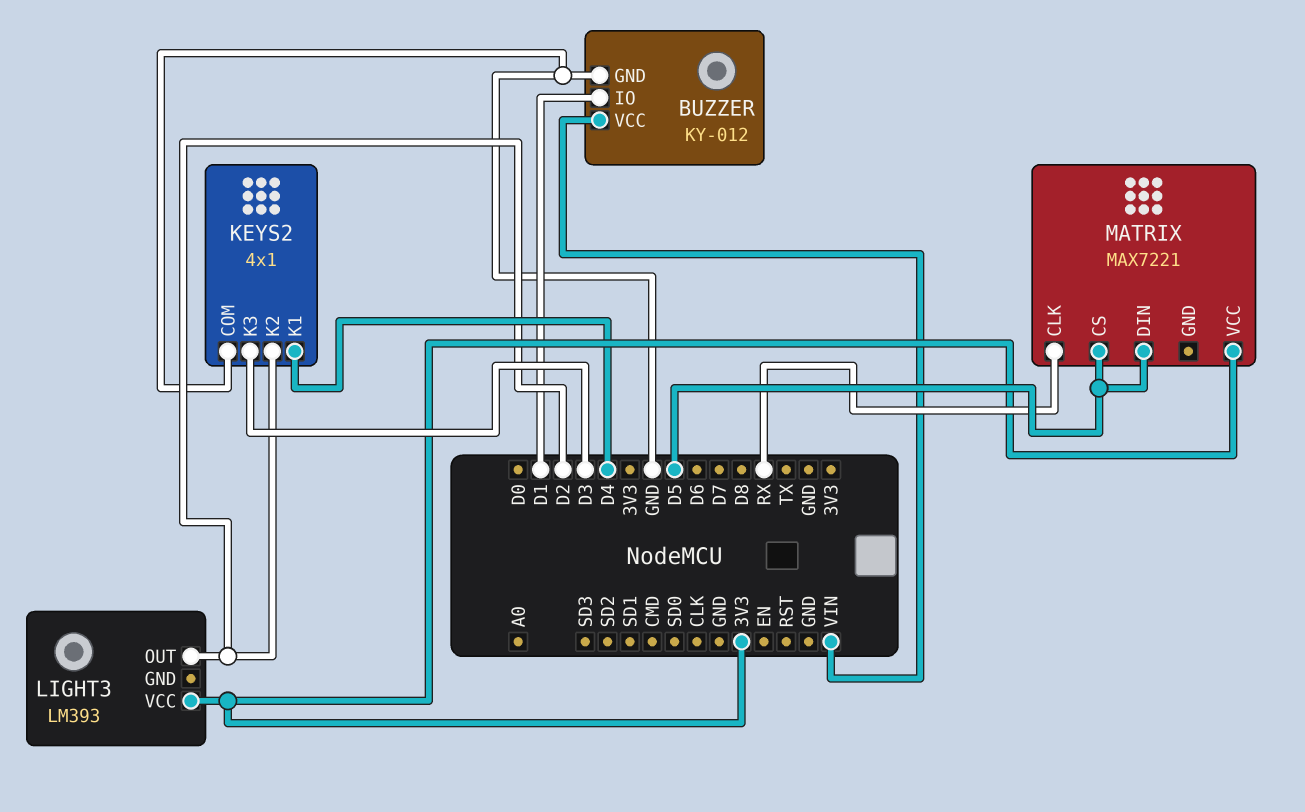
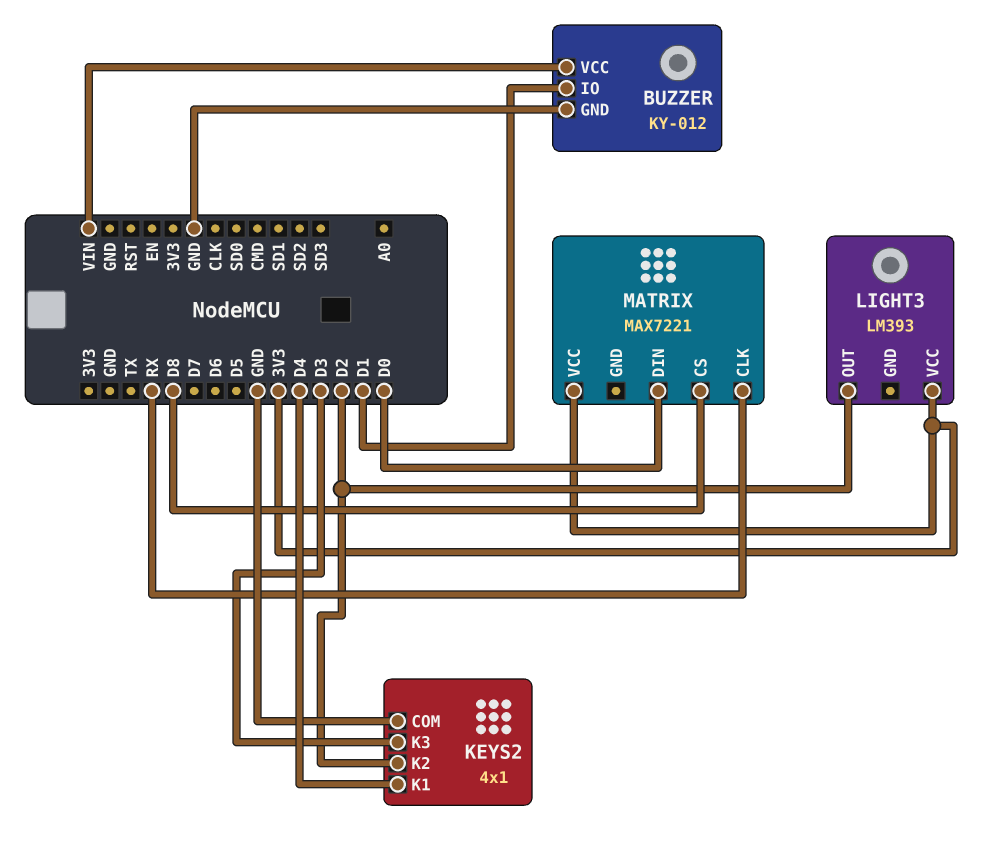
MATRIX pin CS: D5 -> D8
MATRIX pin DIN: D5 -> D0

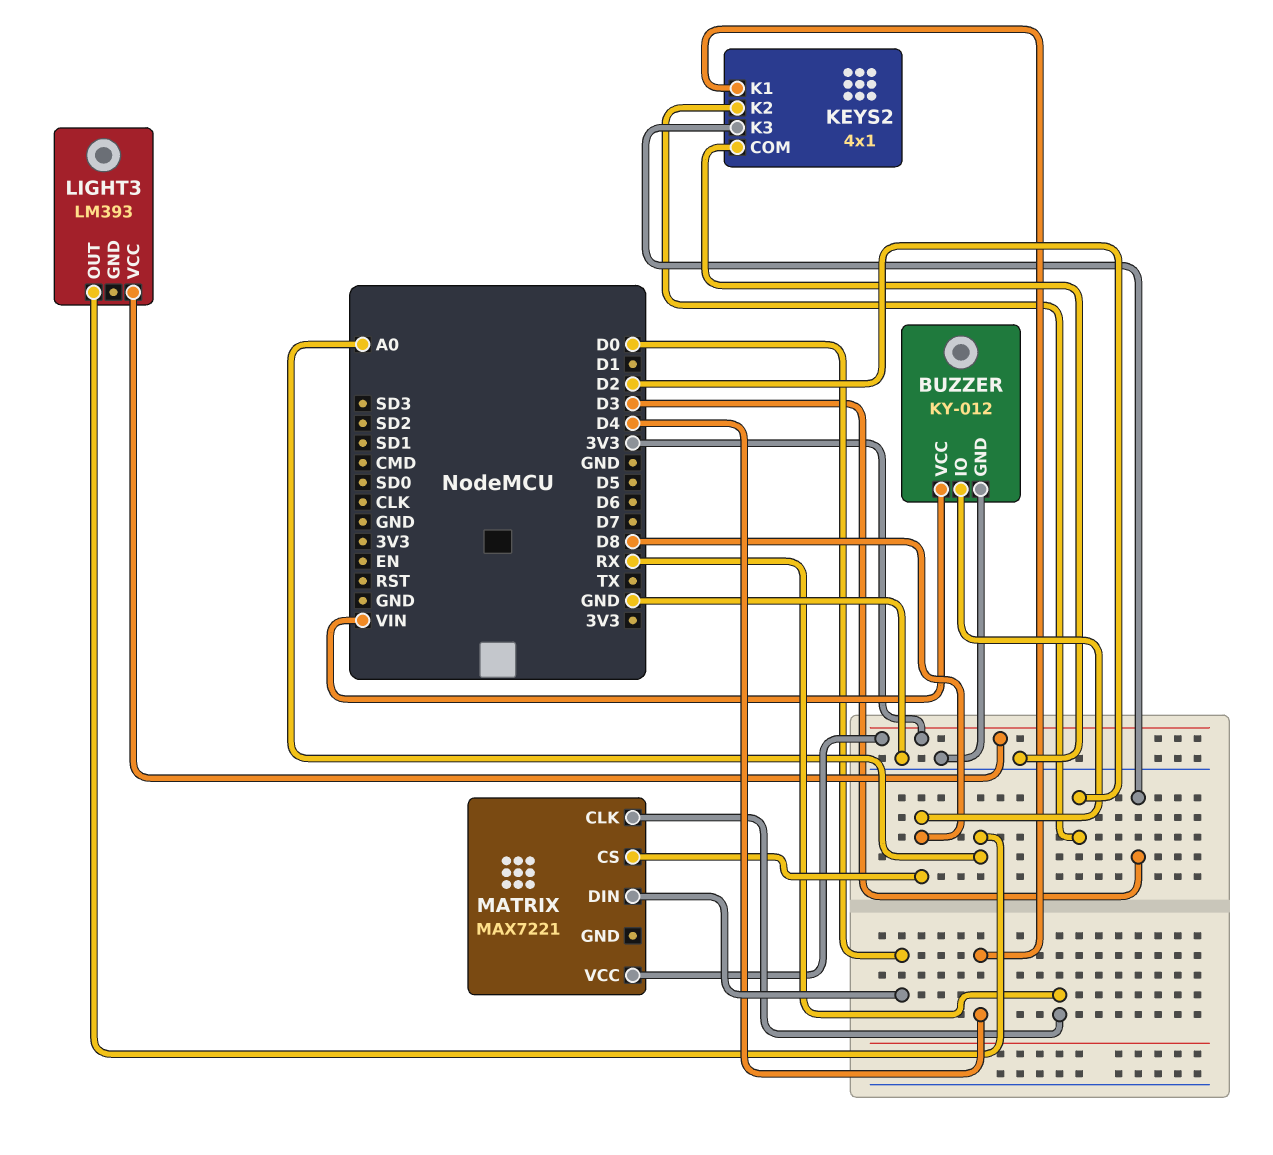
BUZZER pin IO: D1 -> D8
LIGHT3 pin OUT: D2 -> A0

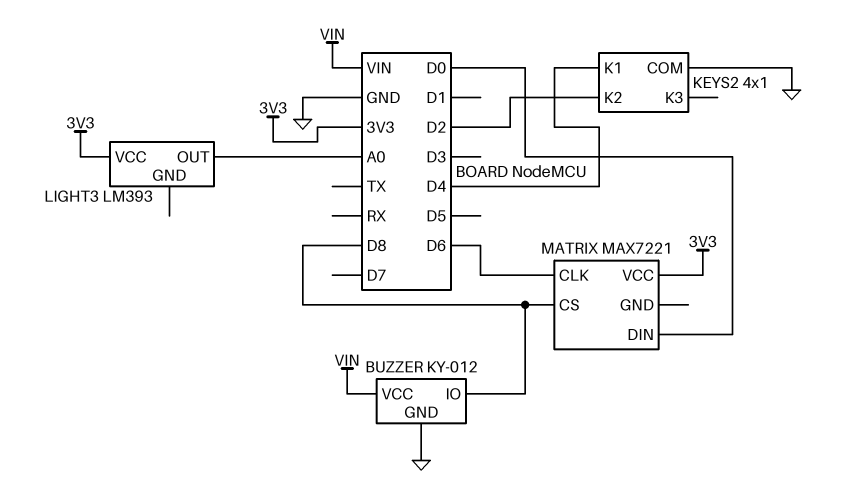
KEYS2 pin K3: D3 -> none
MATRIX pin CLK: RX -> D6

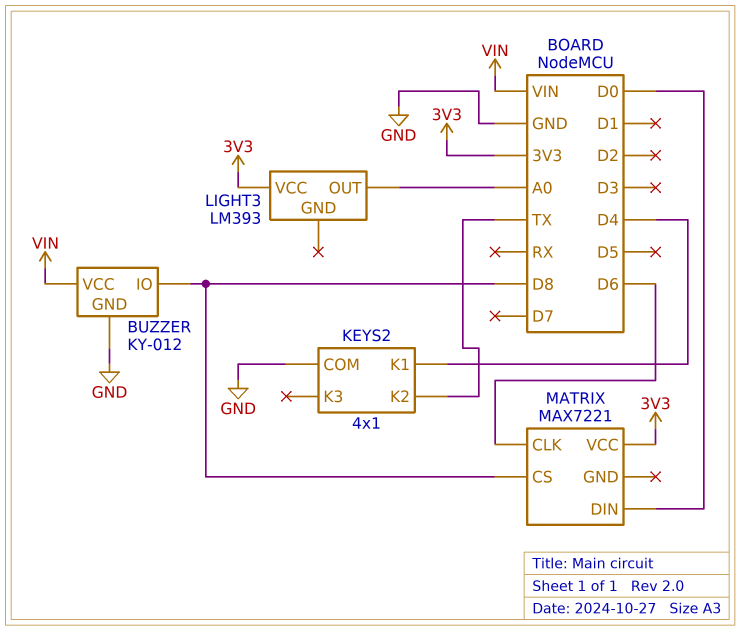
KEYS2 pin K2: D2 -> TX

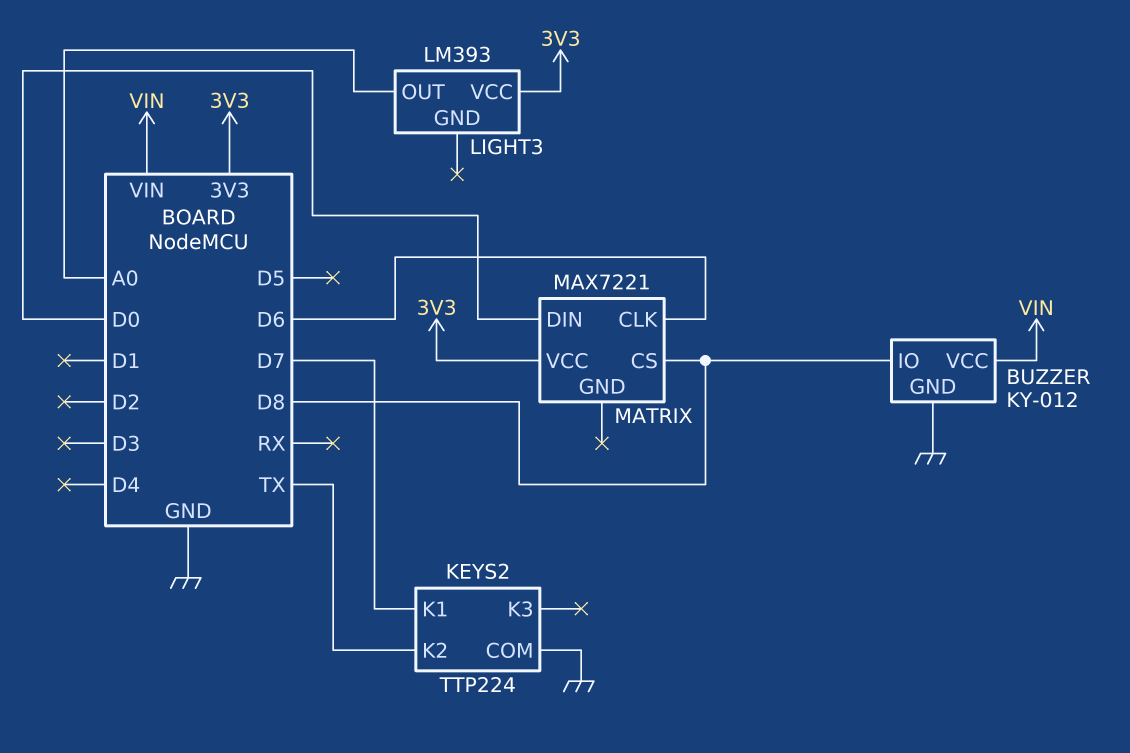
KEYS2: 4x1 -> TTP224
KEYS2 pin K1: D4 -> D7

